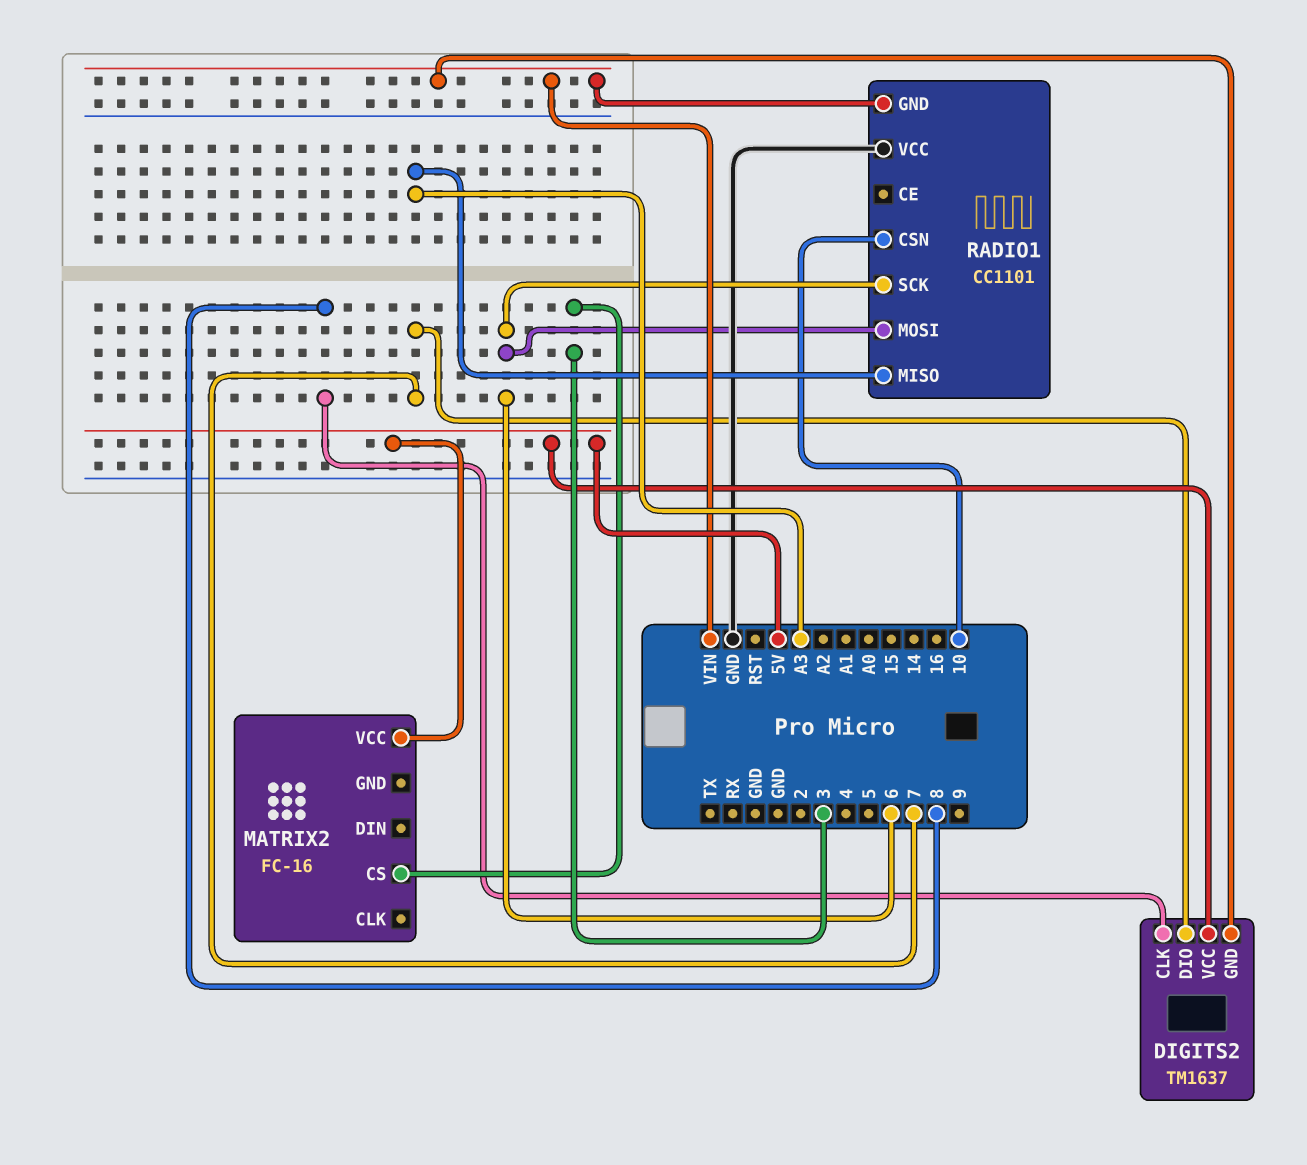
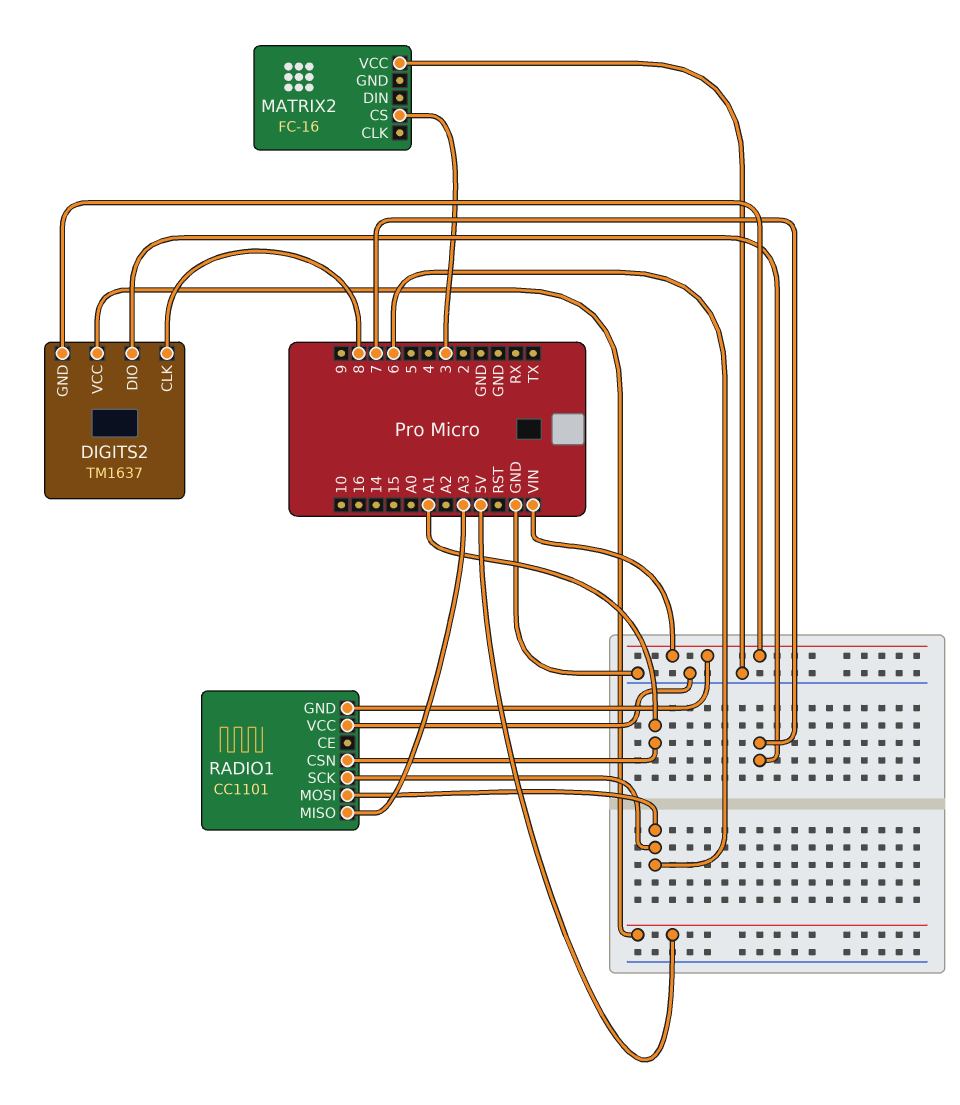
MATRIX2 pin VCC: 5V -> GND
RADIO1 pin CSN: 10 -> A1

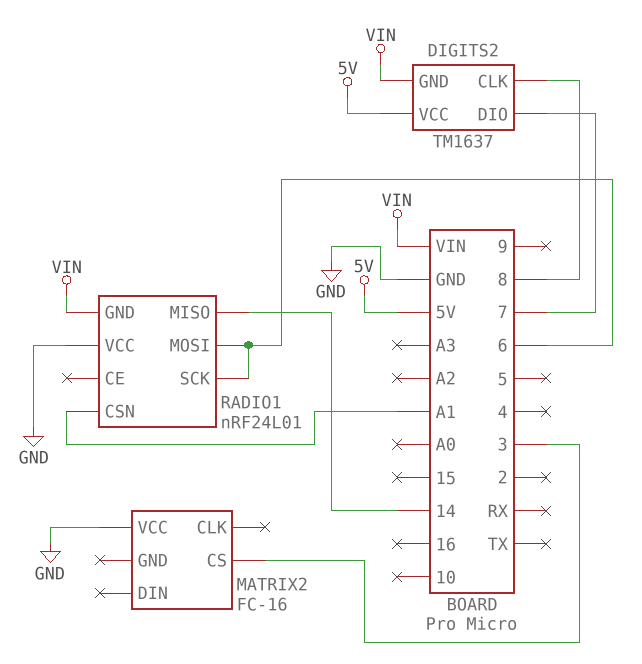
RADIO1: CC1101 -> nRF24L01
RADIO1 pin MISO: A3 -> 14

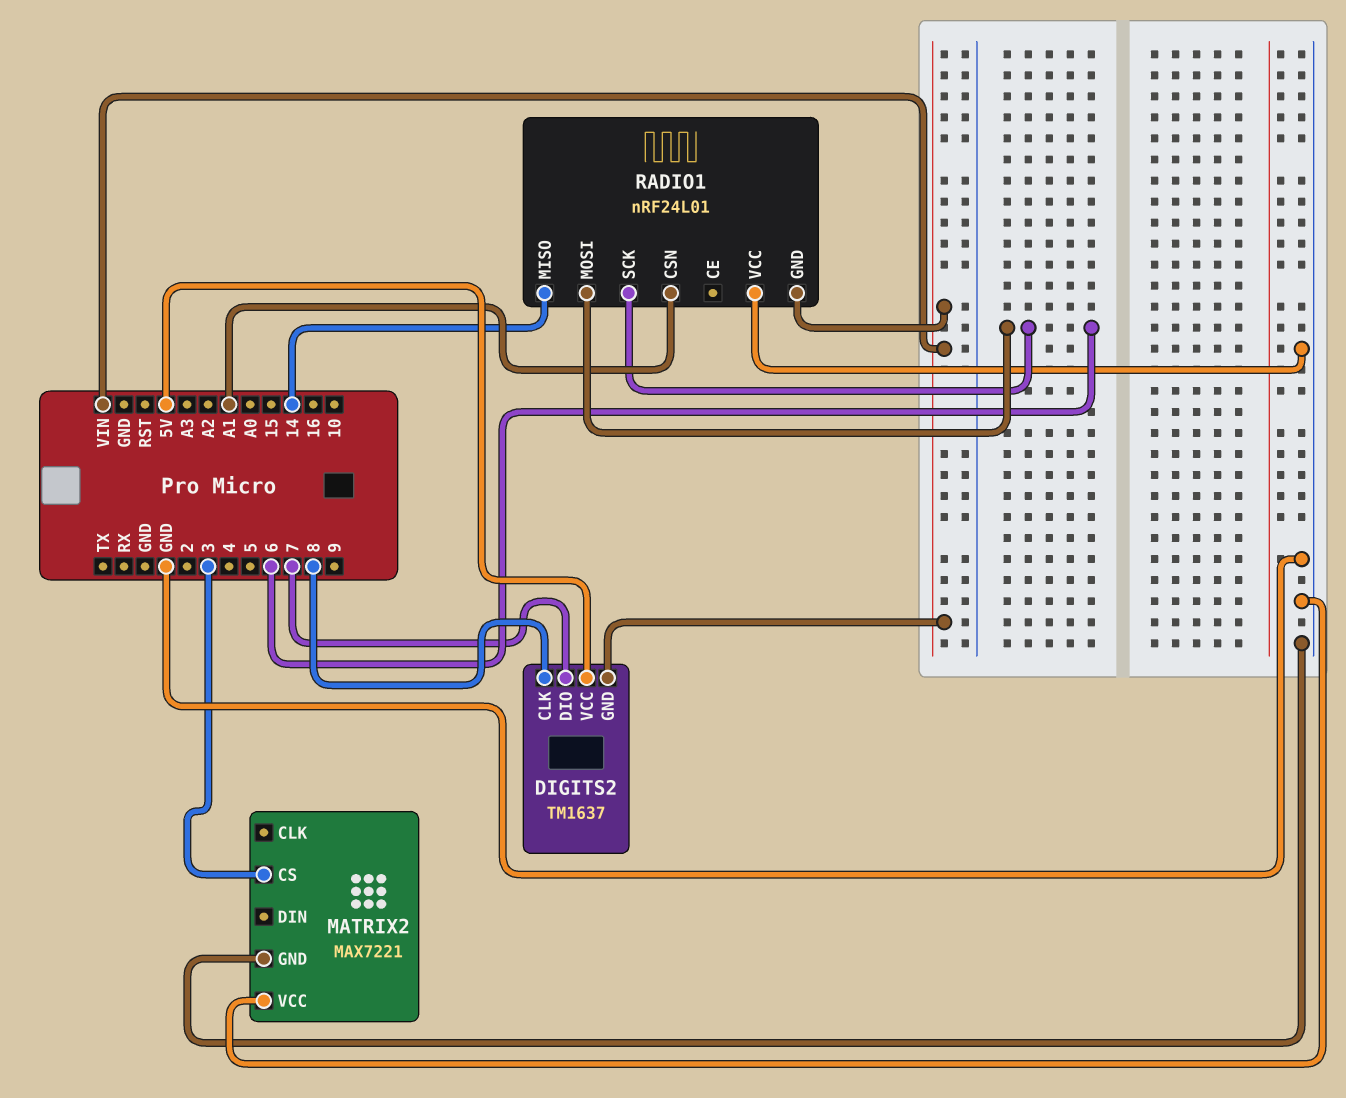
MATRIX2: FC-16 -> MAX7221
MATRIX2 pin GND: none -> GND

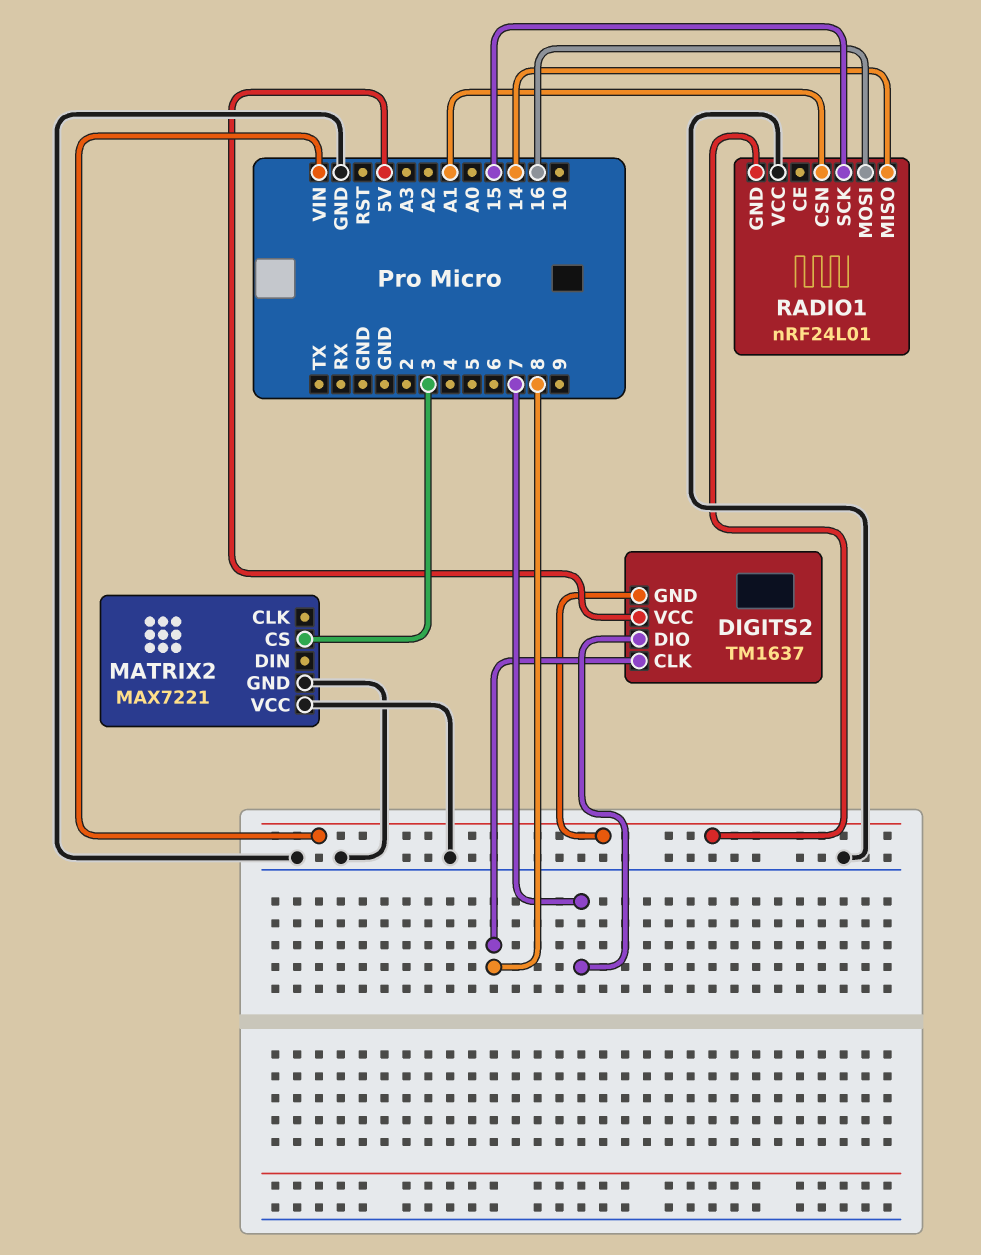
RADIO1 pin MOSI: 6 -> 16
RADIO1 pin SCK: 6 -> 15

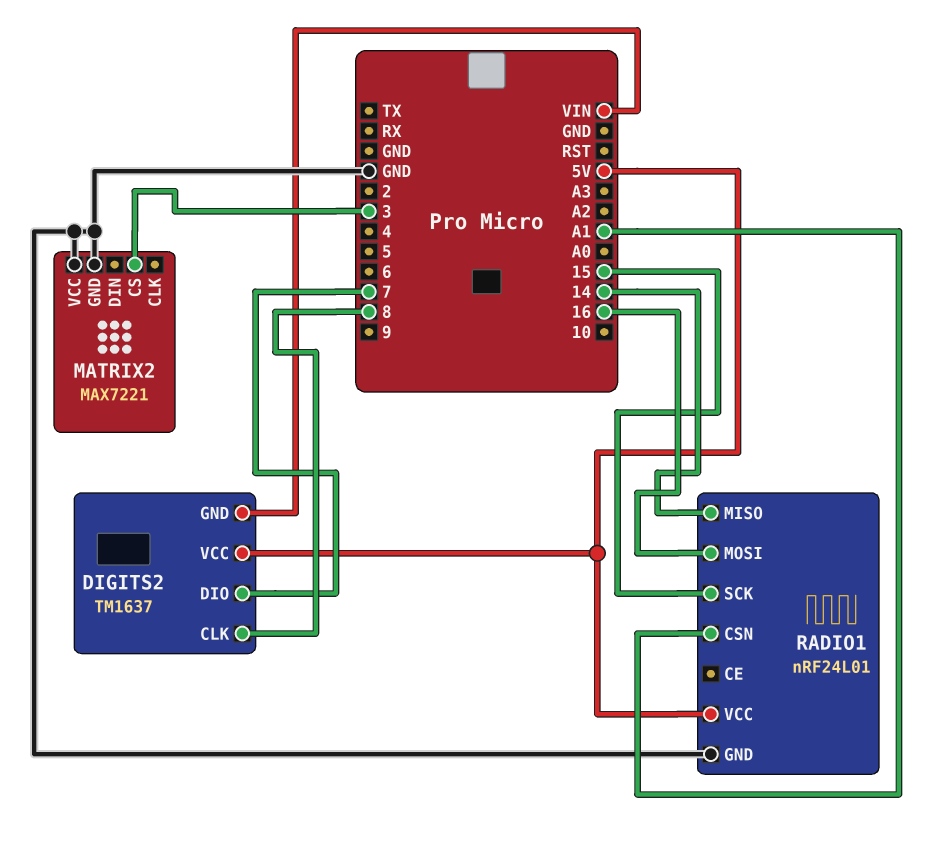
RADIO1 pin GND: VIN -> GND
RADIO1 pin VCC: GND -> 5V

